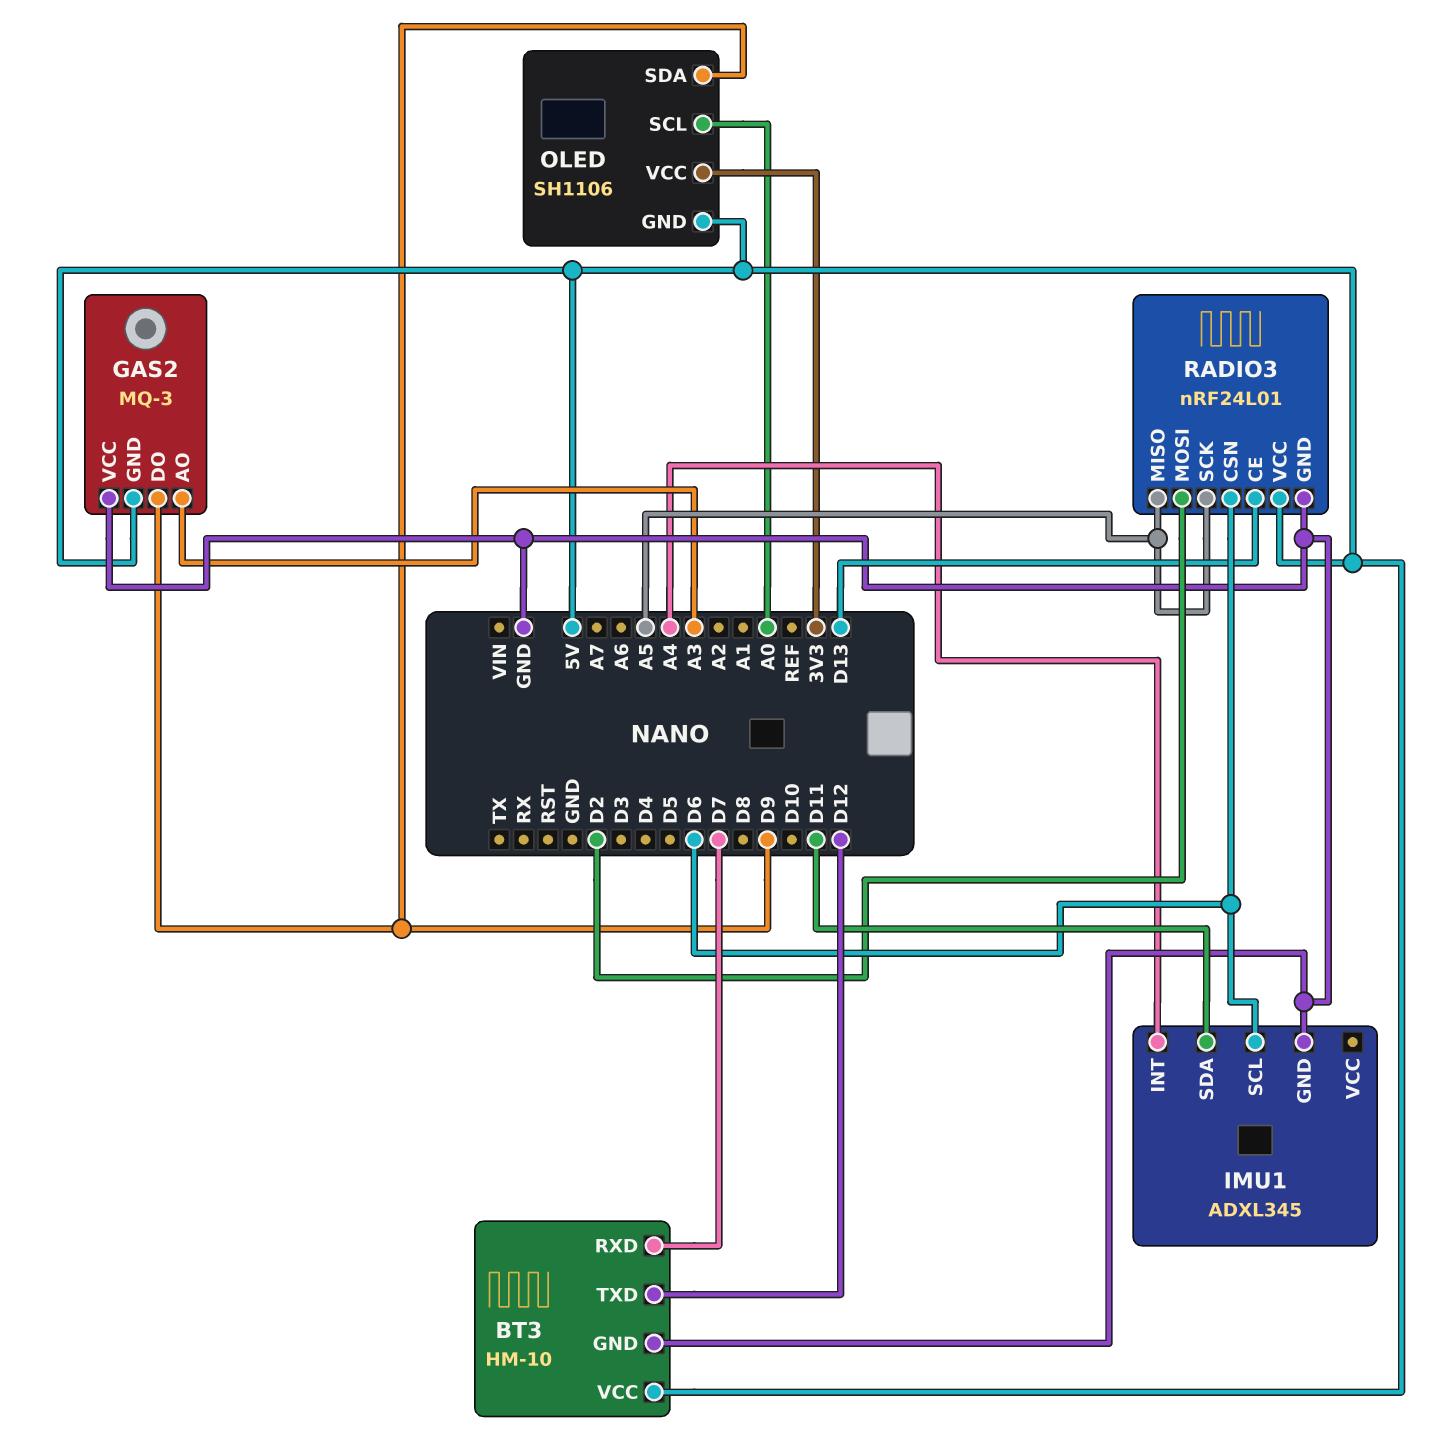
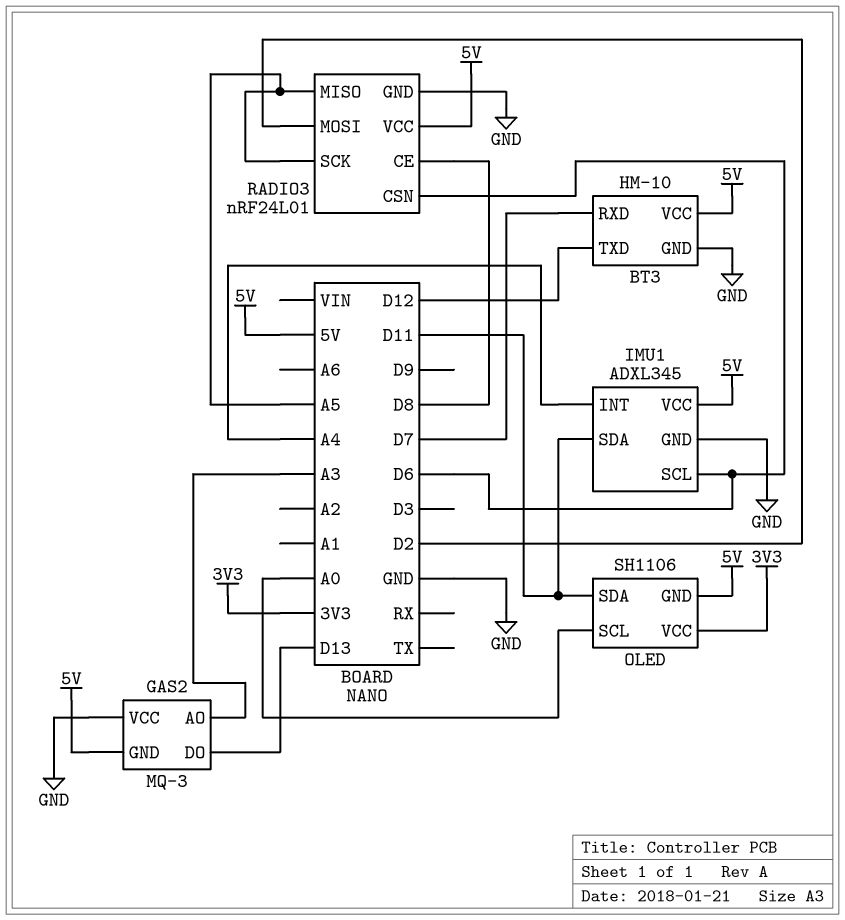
GAS2 pin DO: D9 -> D13
IMU1 pin VCC: none -> 5V
OLED pin SDA: D9 -> D11
RADIO3 pin CE: D13 -> D8

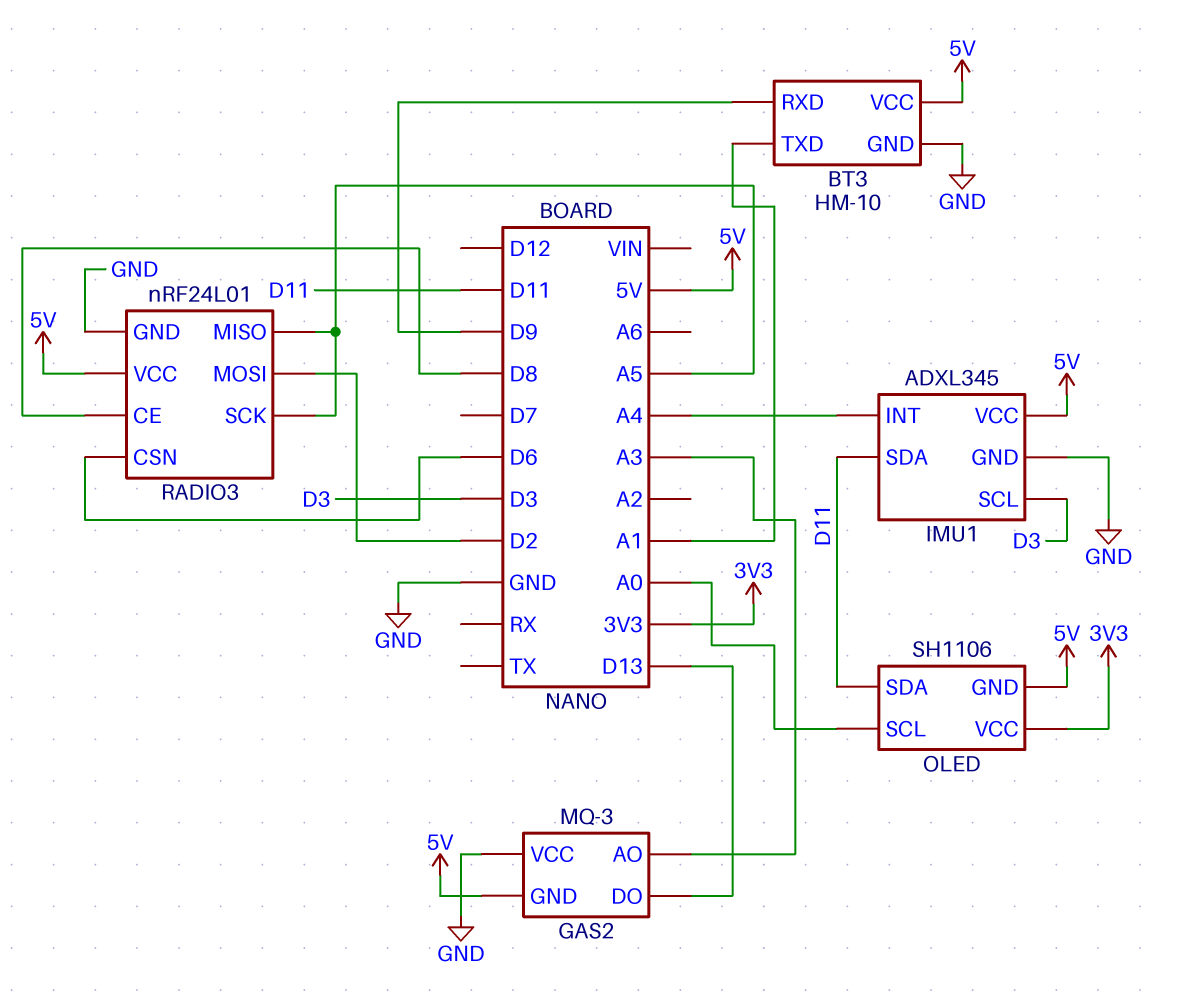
BT3 pin RXD: D7 -> D9
BT3 pin TXD: D12 -> A1
IMU1 pin SCL: D6 -> D3

